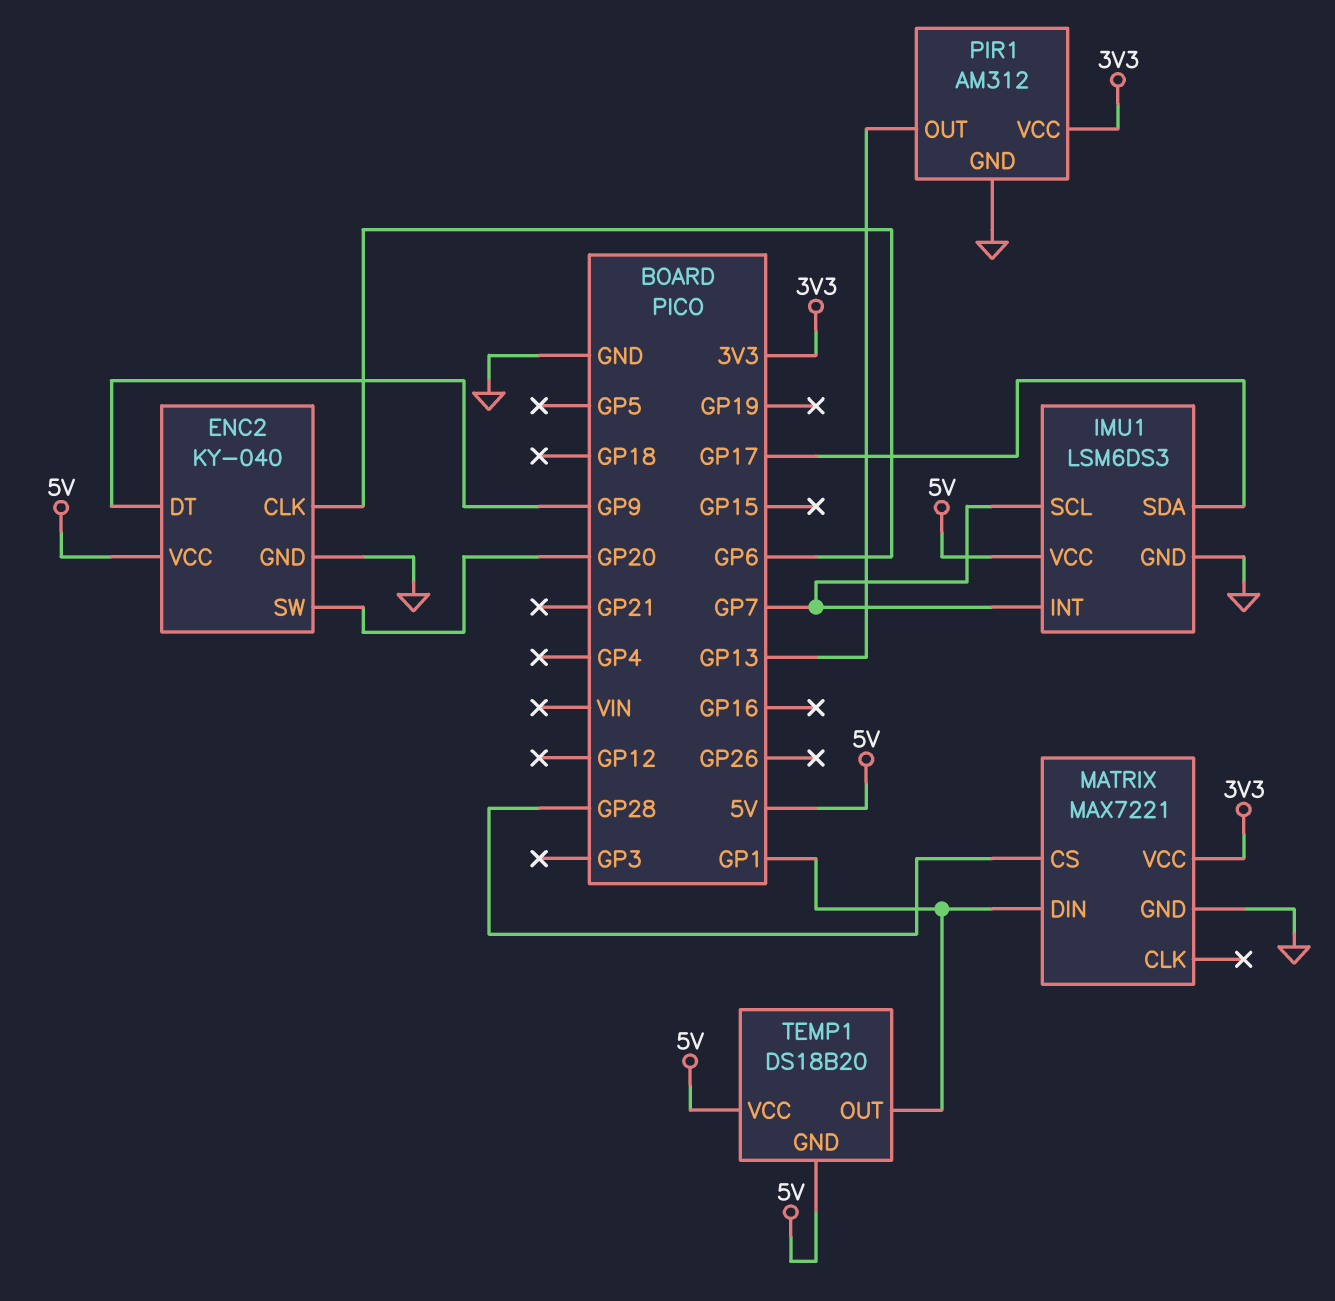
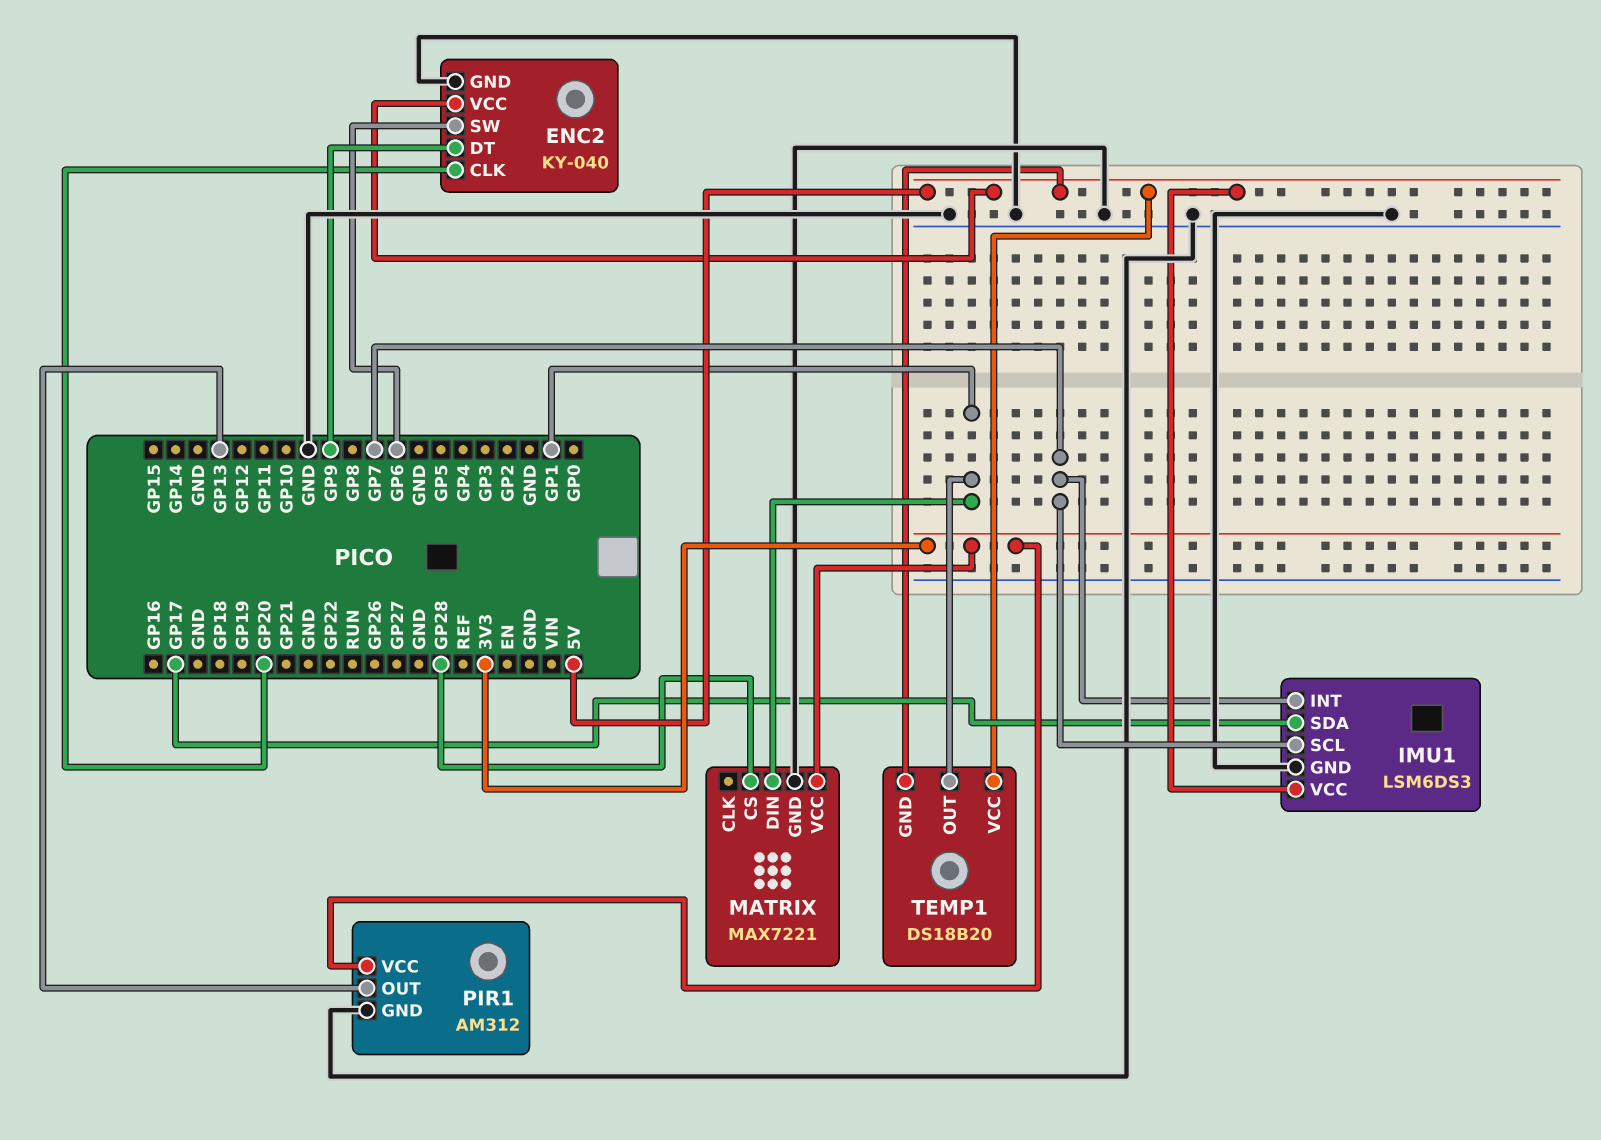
ENC2 pin CLK: GP6 -> GP20
ENC2 pin SW: GP20 -> GP6

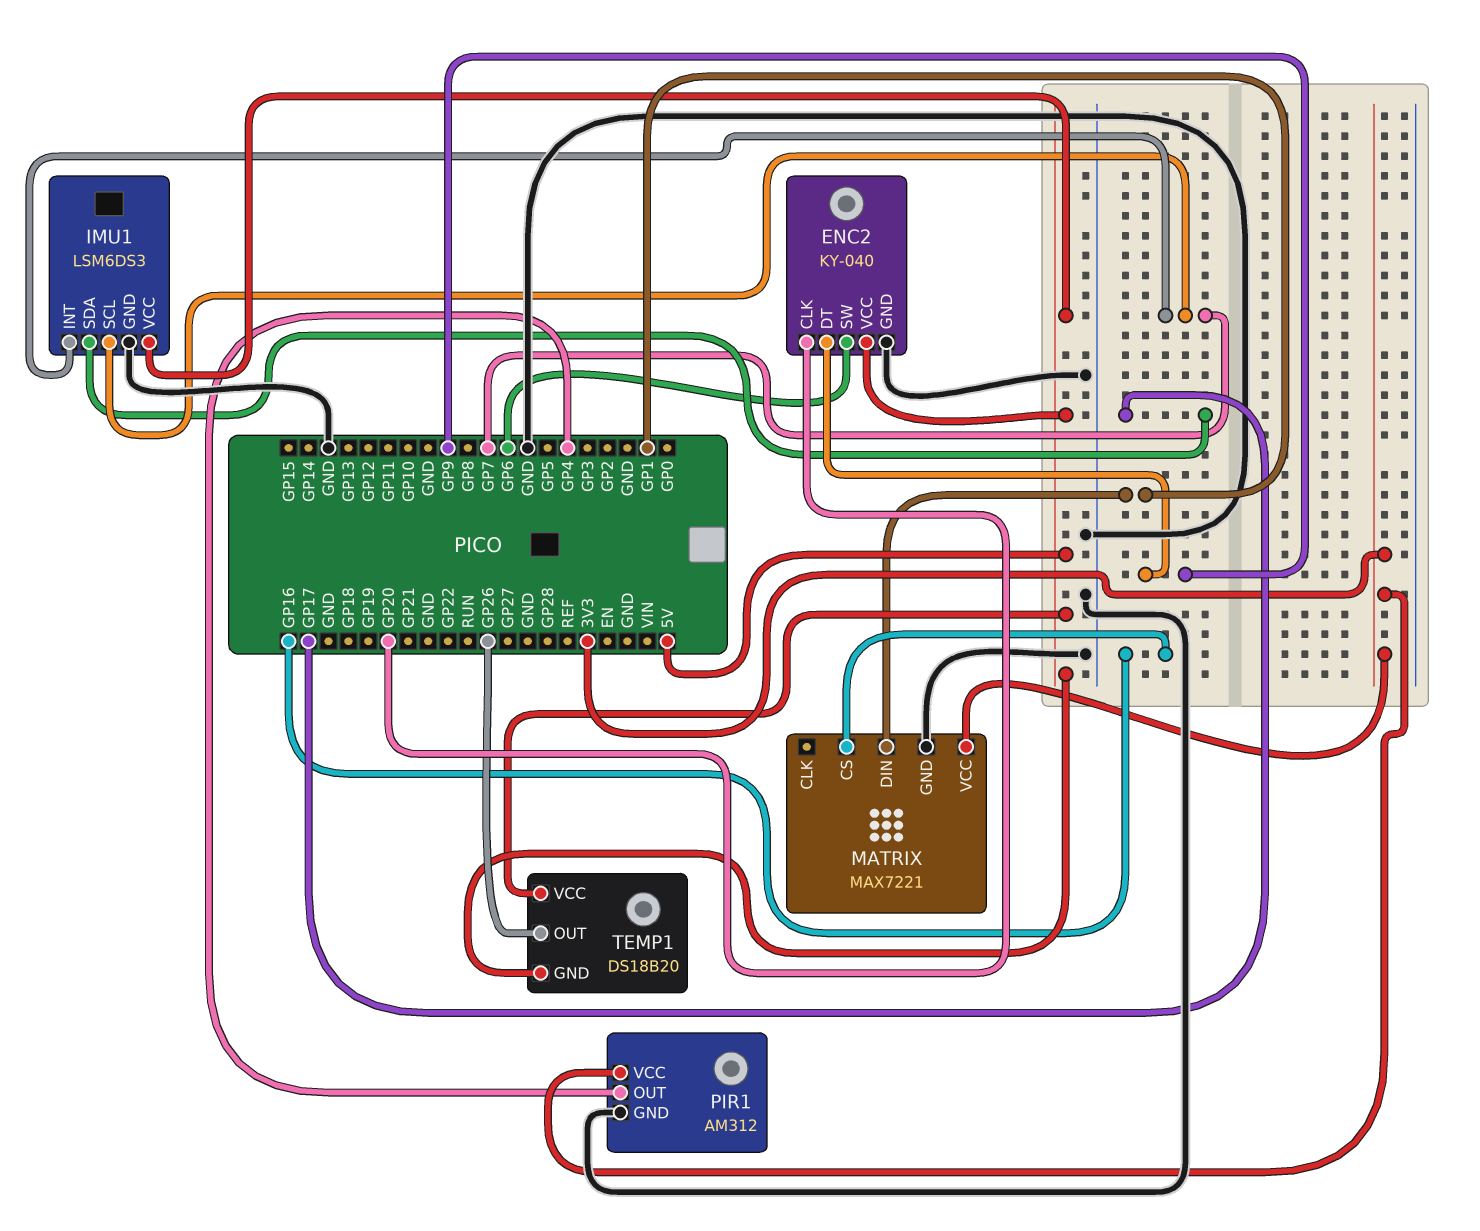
MATRIX pin CS: GP28 -> GP16
PIR1 pin OUT: GP13 -> GP4
TEMP1 pin OUT: GP1 -> GP26

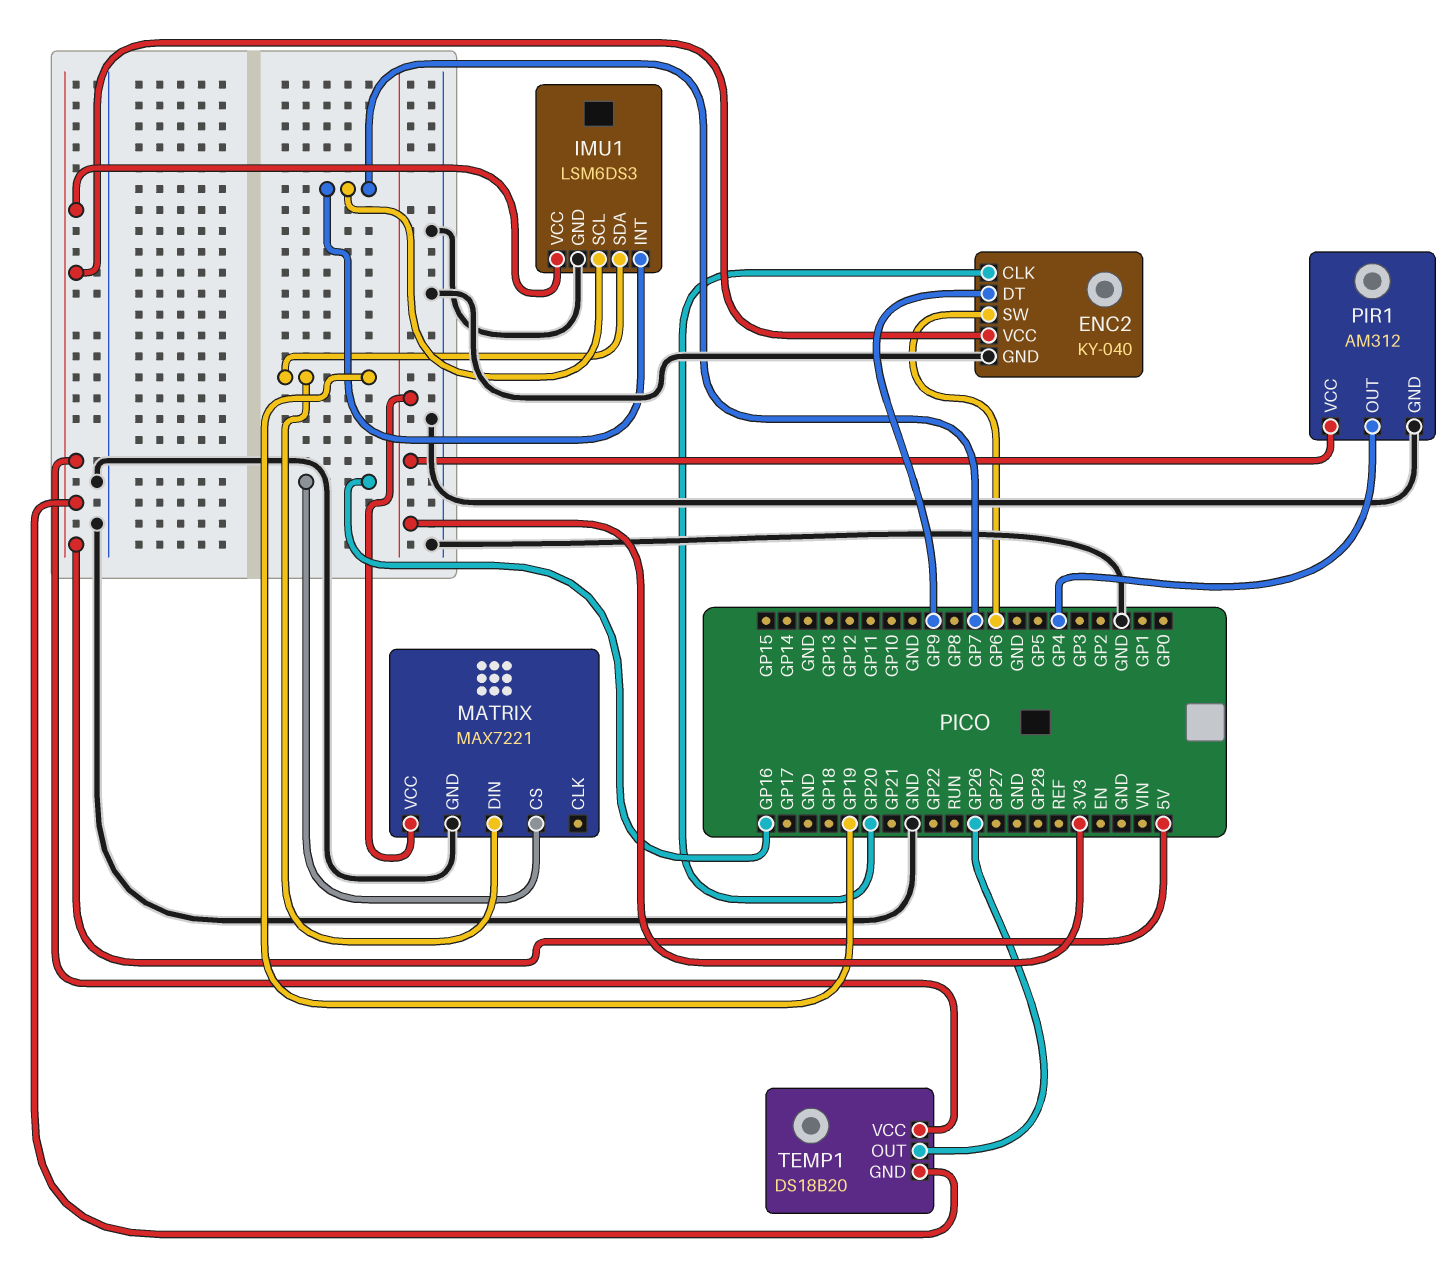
IMU1 pin SDA: GP17 -> GP19
MATRIX pin DIN: GP1 -> GP19

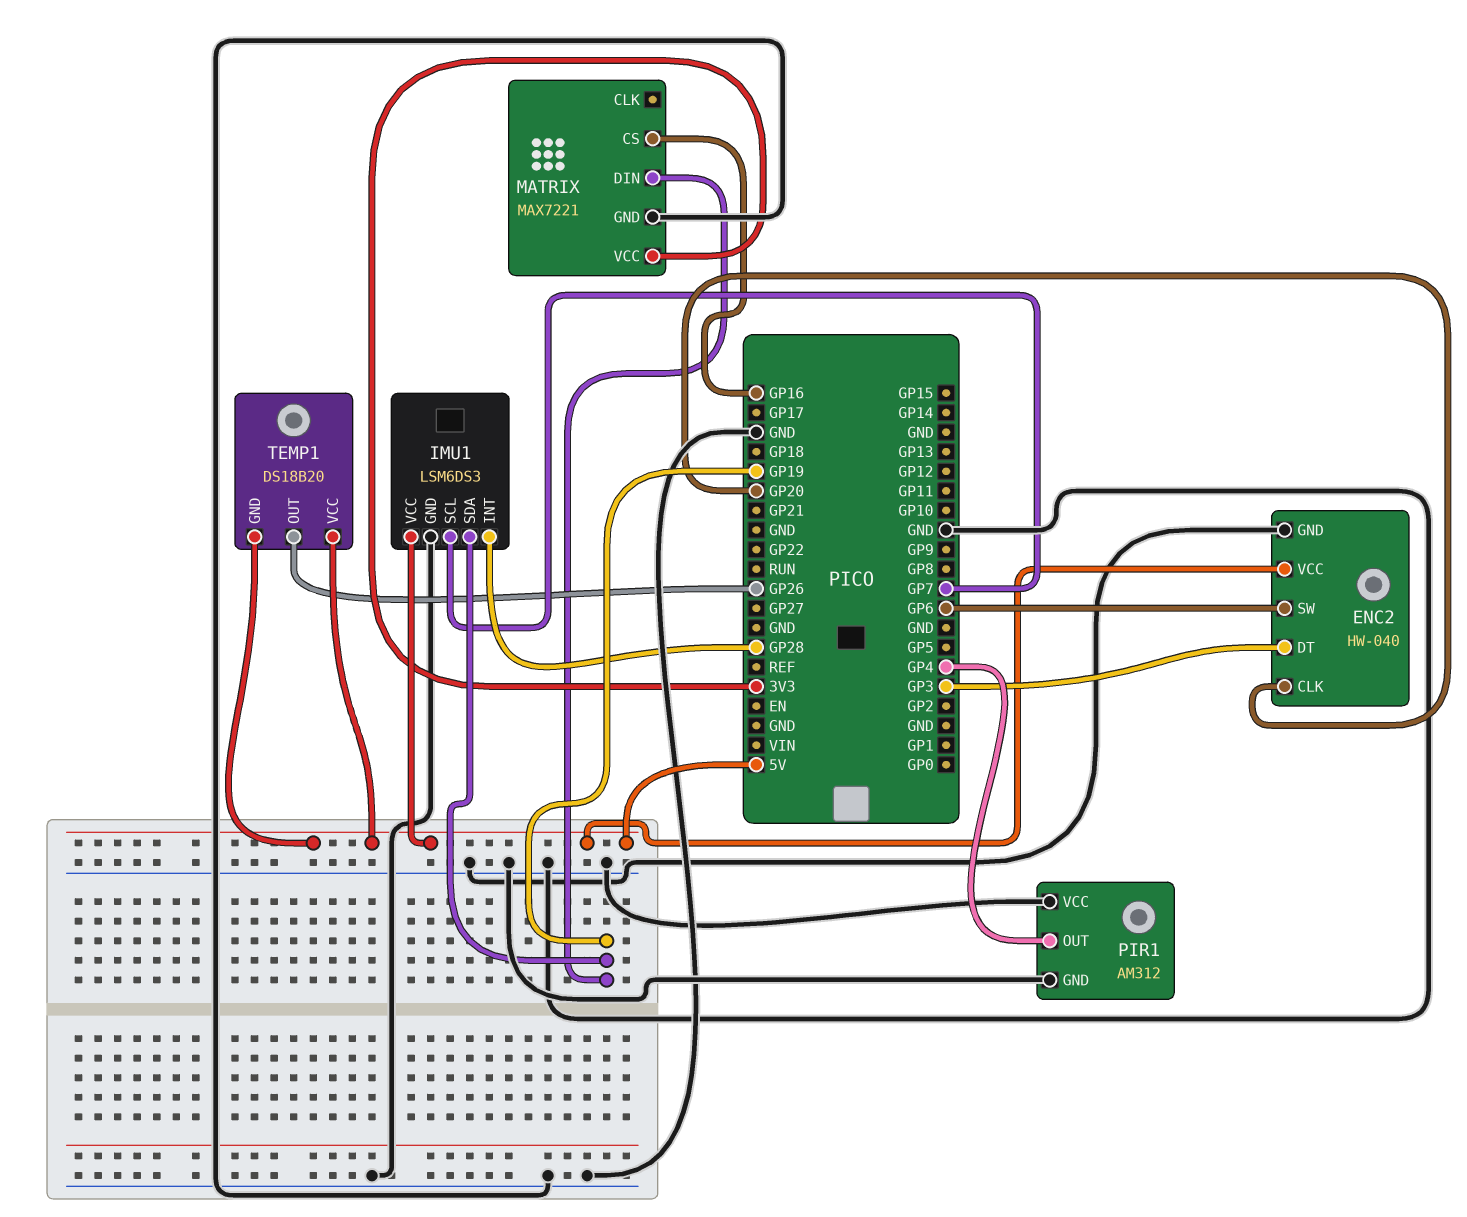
ENC2: KY-040 -> HW-040
ENC2 pin DT: GP9 -> GP3
IMU1 pin INT: GP7 -> GP28
PIR1 pin VCC: 3V3 -> GND

